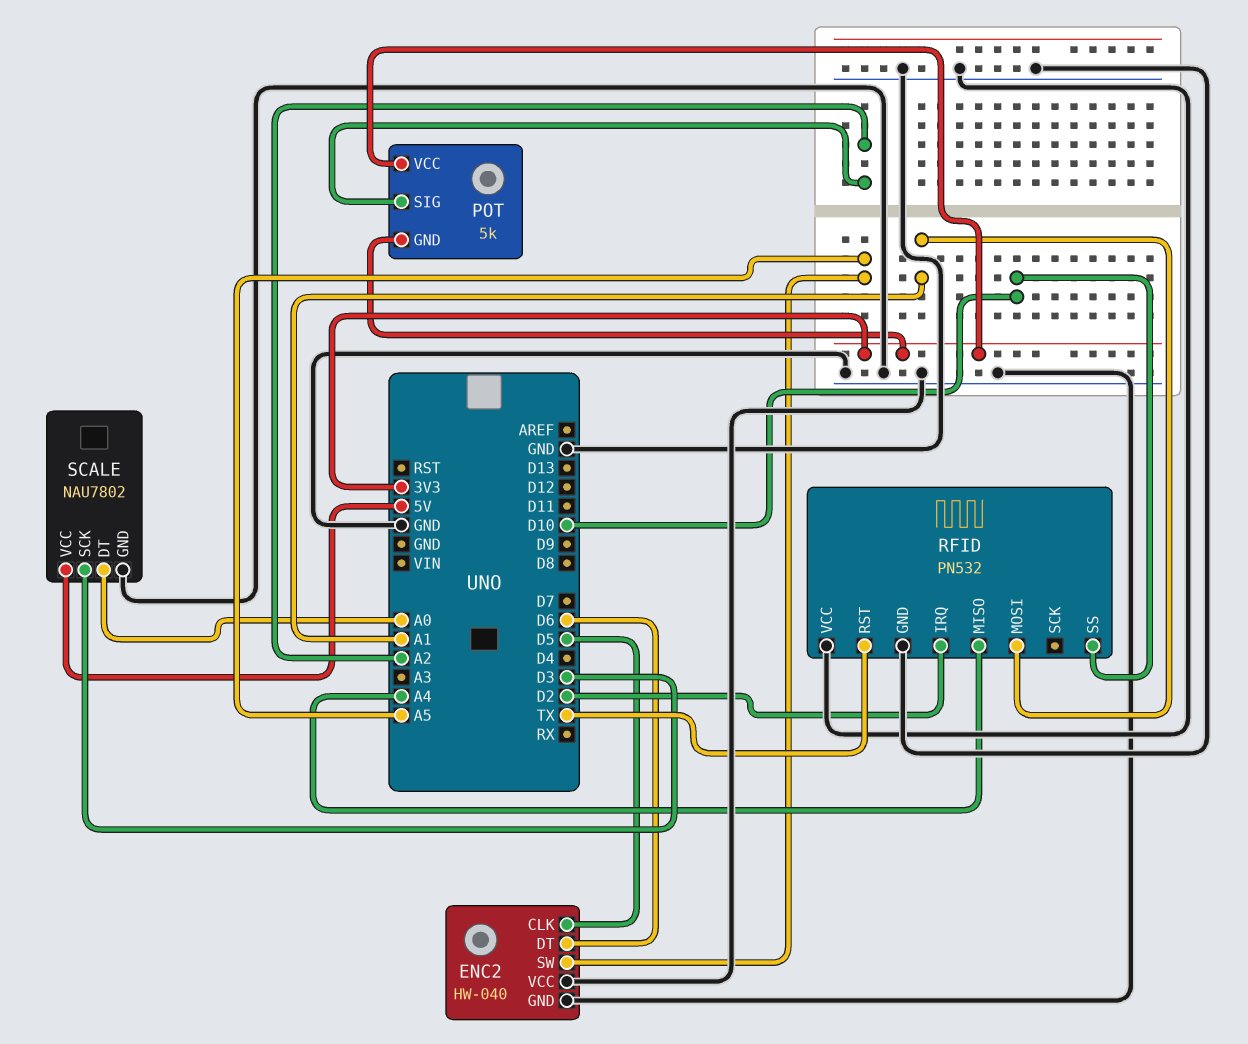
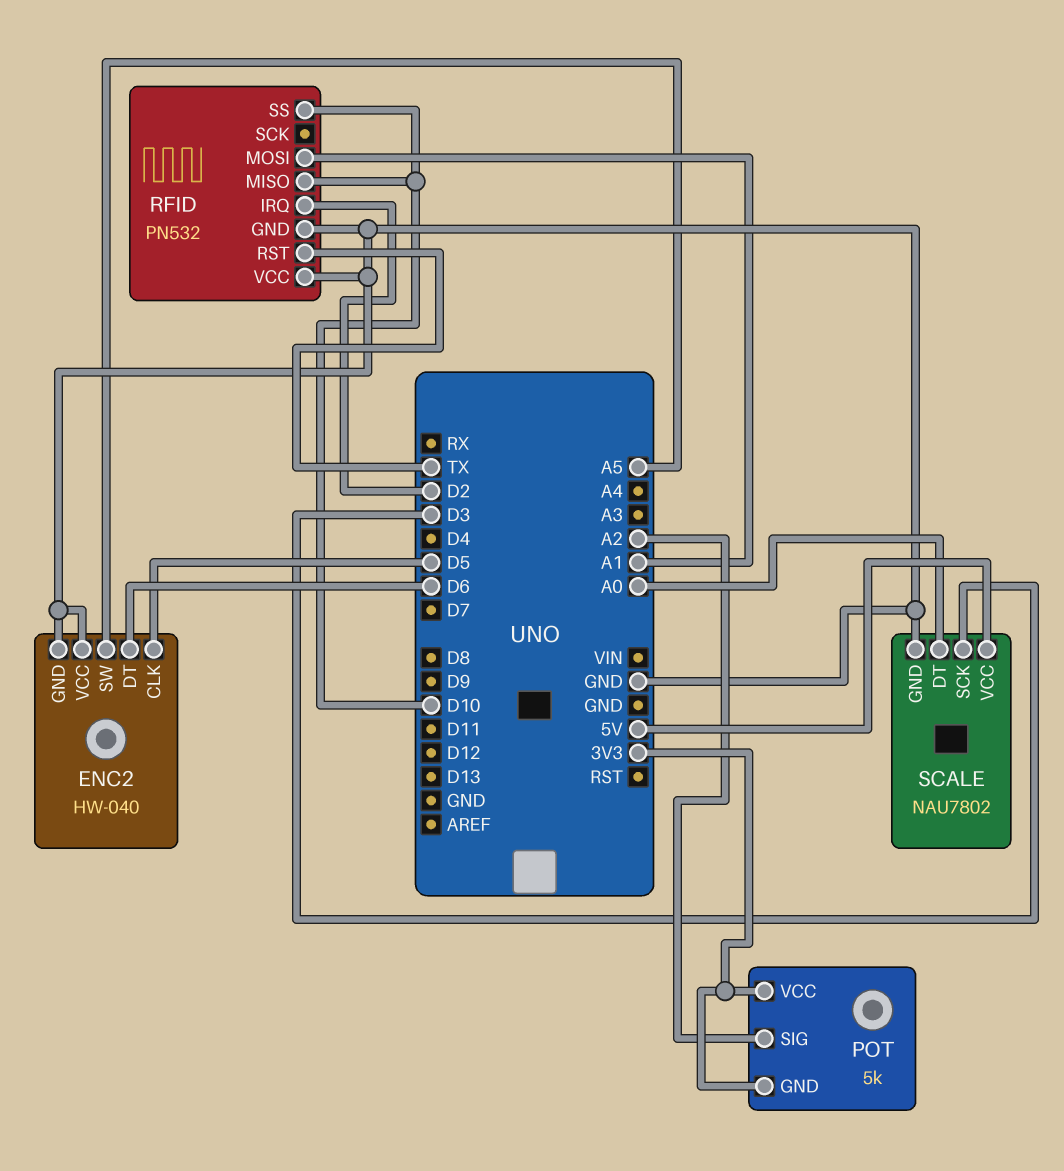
RFID pin MISO: A4 -> D10

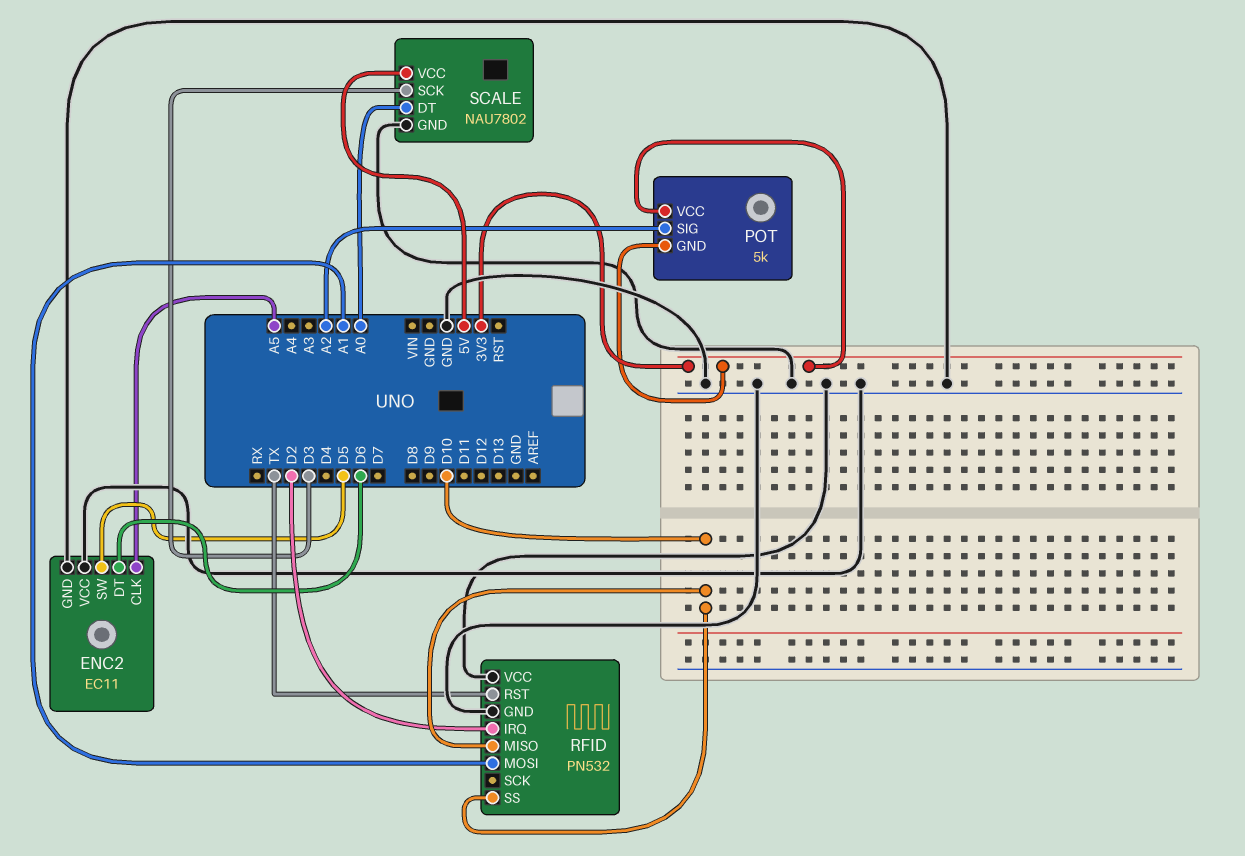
ENC2: HW-040 -> EC11
ENC2 pin CLK: D5 -> A5
ENC2 pin SW: A5 -> D5

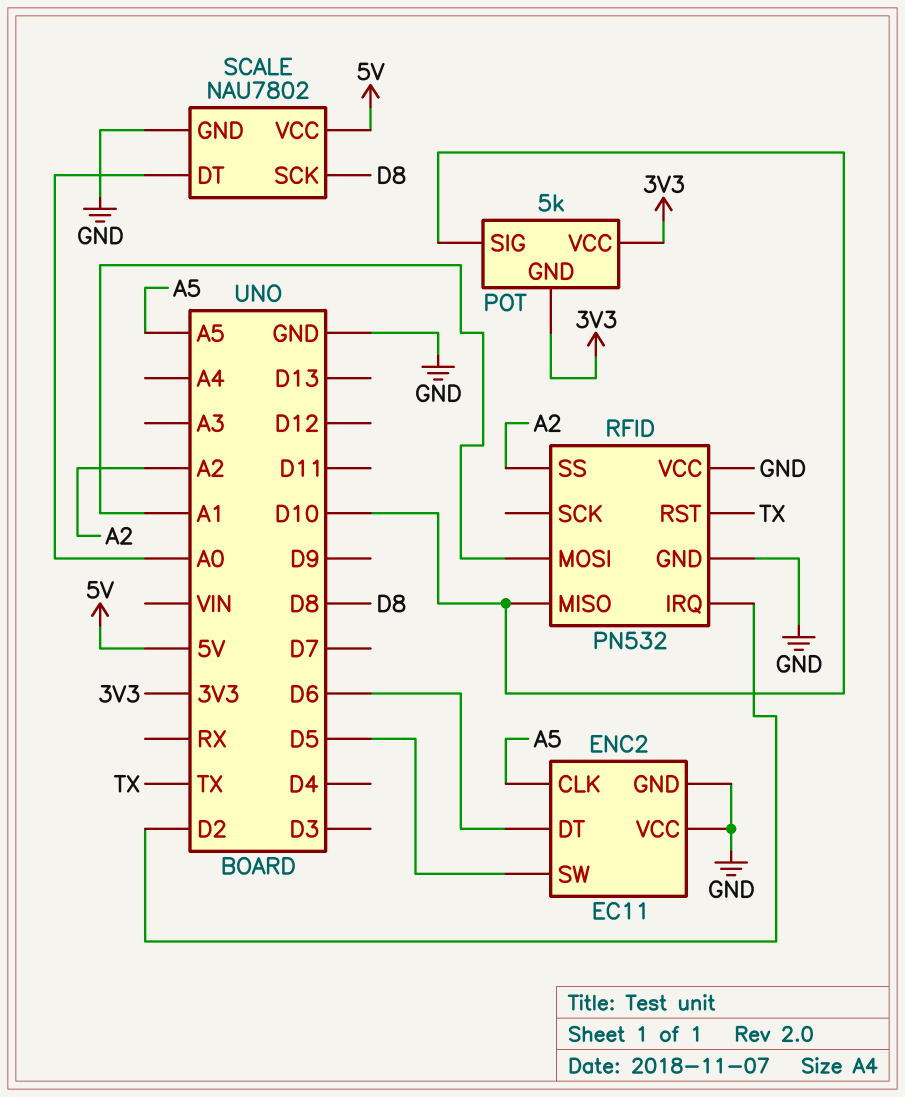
POT pin SIG: A2 -> D10
RFID pin SS: D10 -> A2
SCALE pin SCK: D3 -> D8

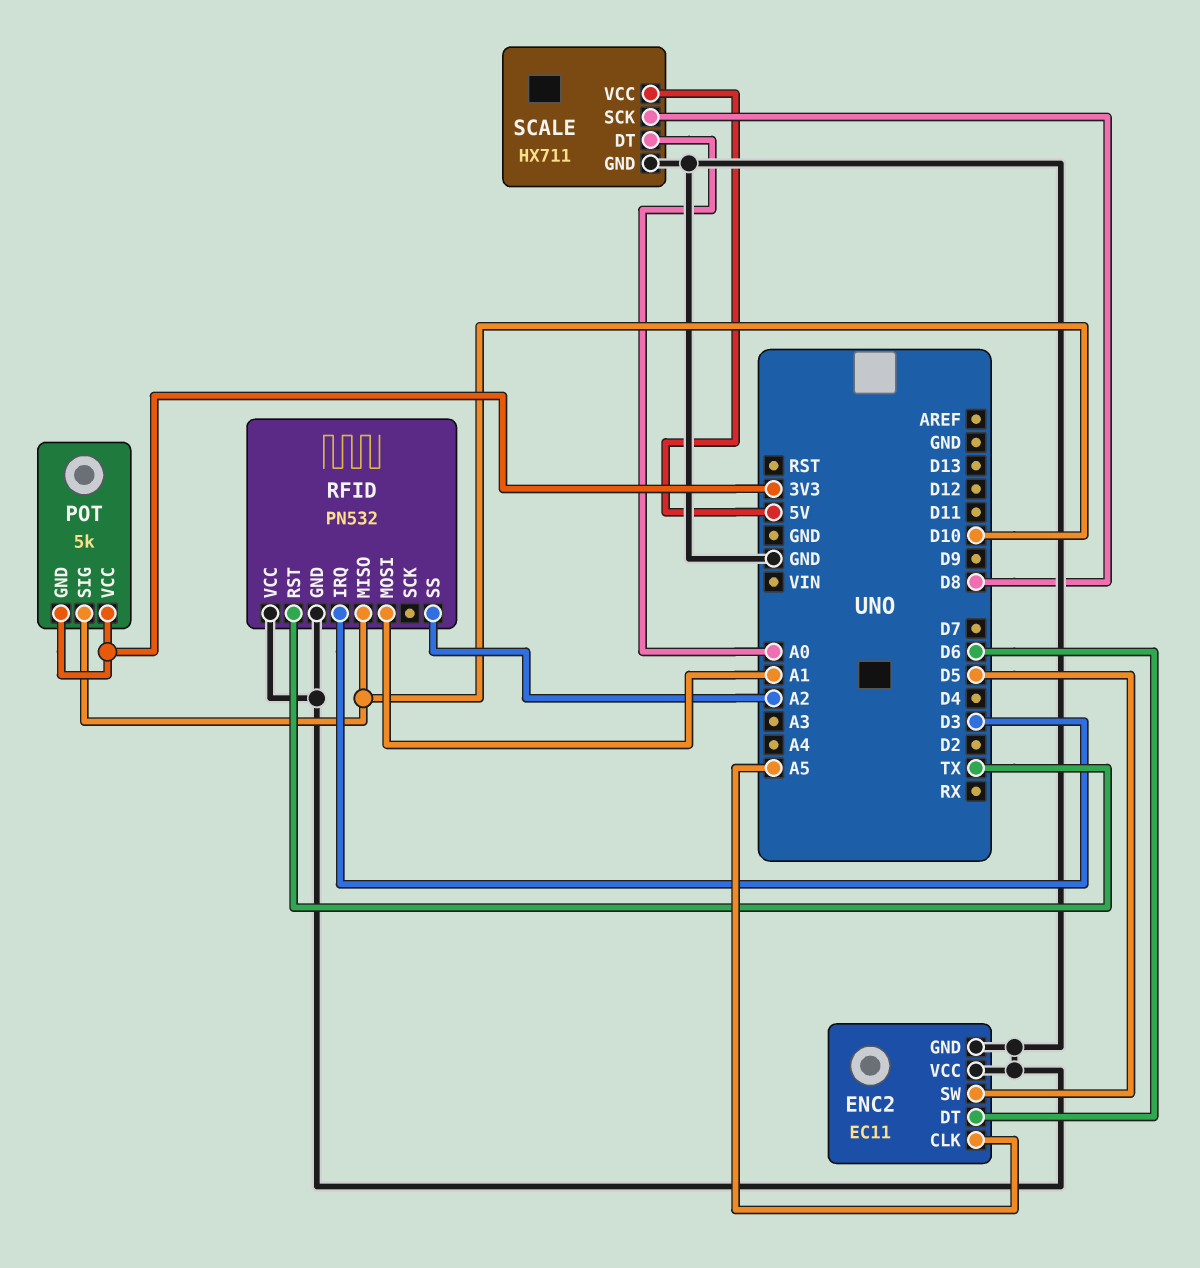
RFID pin IRQ: D2 -> D3
SCALE: NAU7802 -> HX711

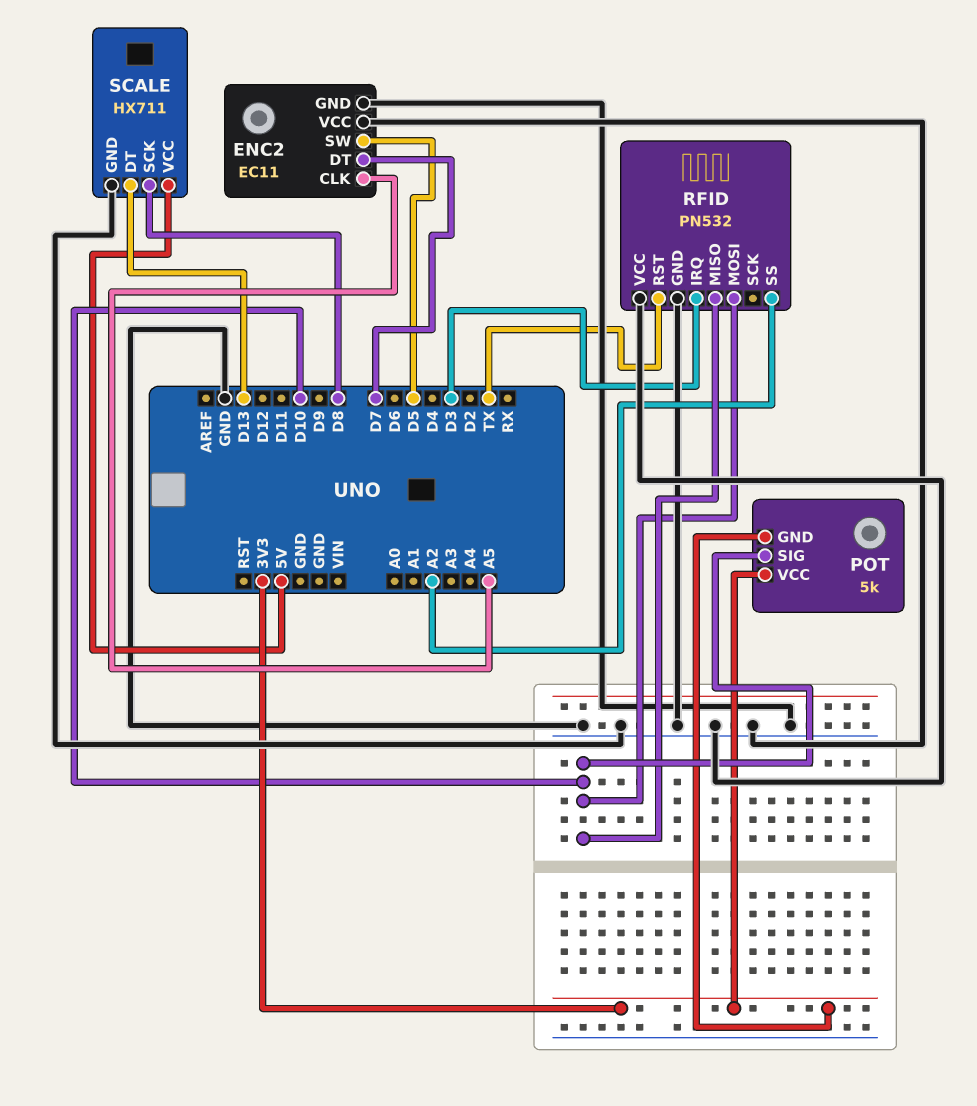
ENC2 pin DT: D6 -> D7
RFID pin MOSI: A1 -> D10
SCALE pin DT: A0 -> D13

